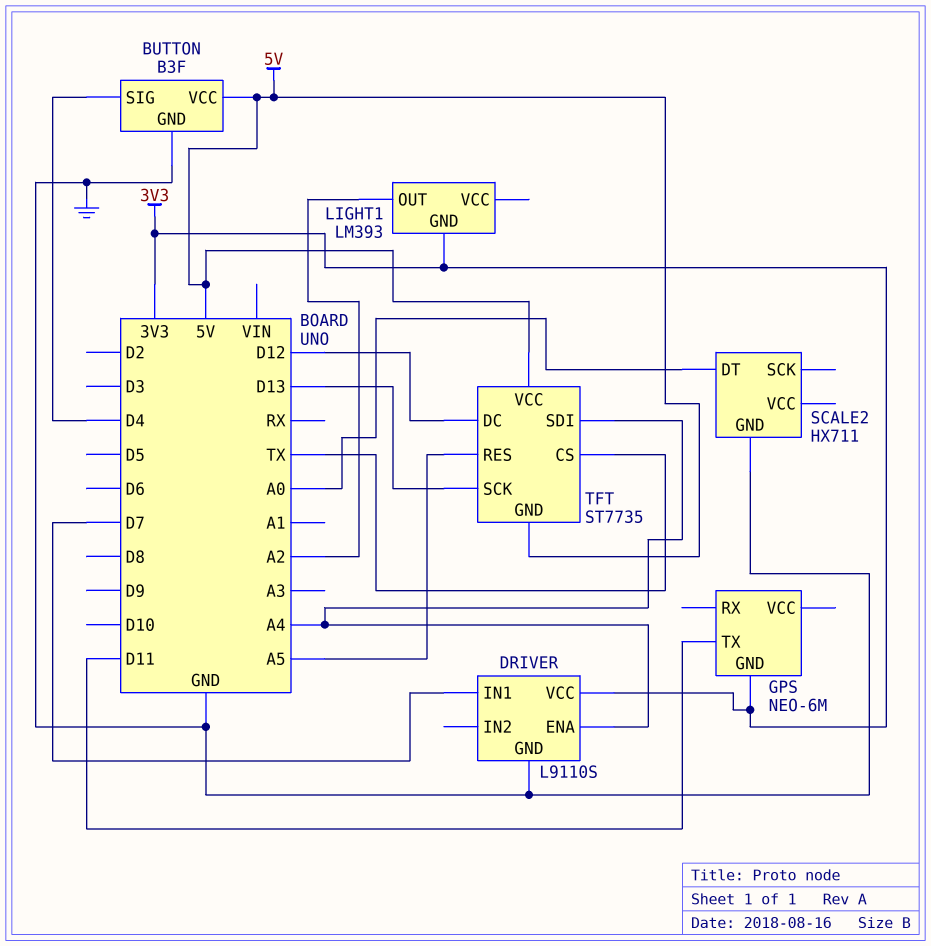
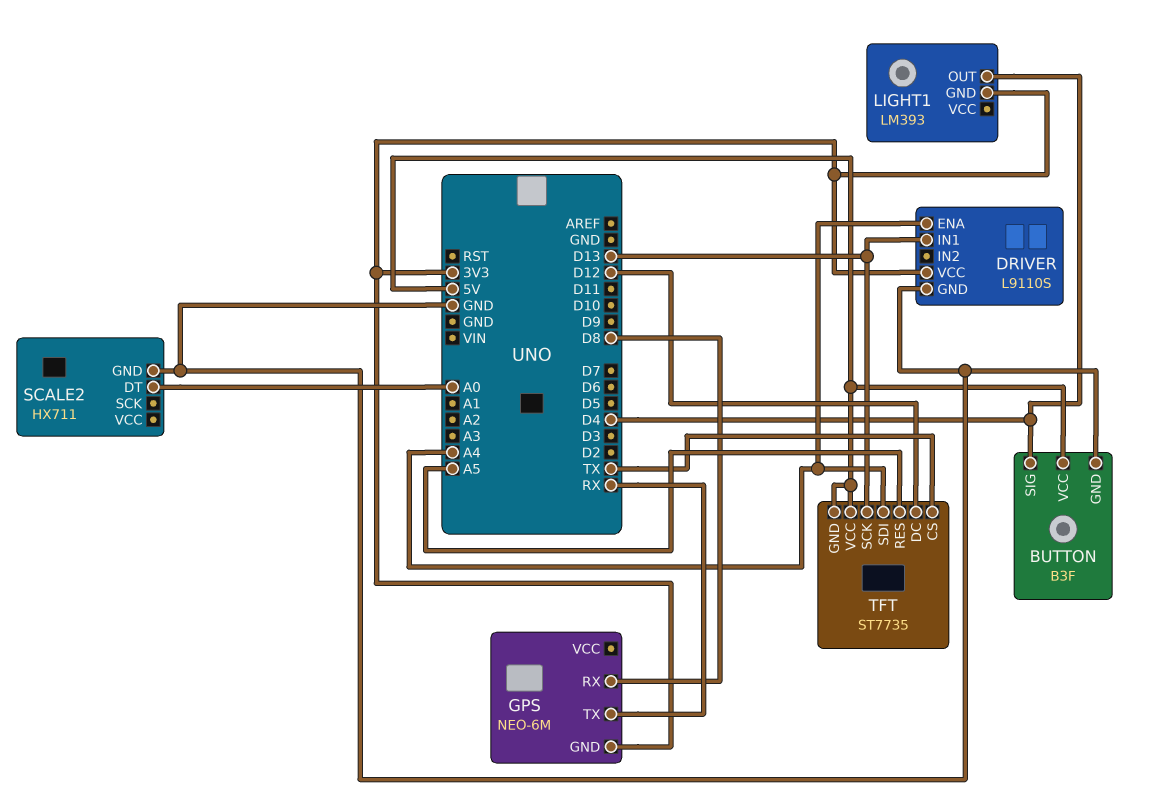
DRIVER pin IN1: D7 -> D13
GPS pin RX: none -> D8
GPS pin TX: D11 -> RX
LIGHT1 pin OUT: A2 -> D4

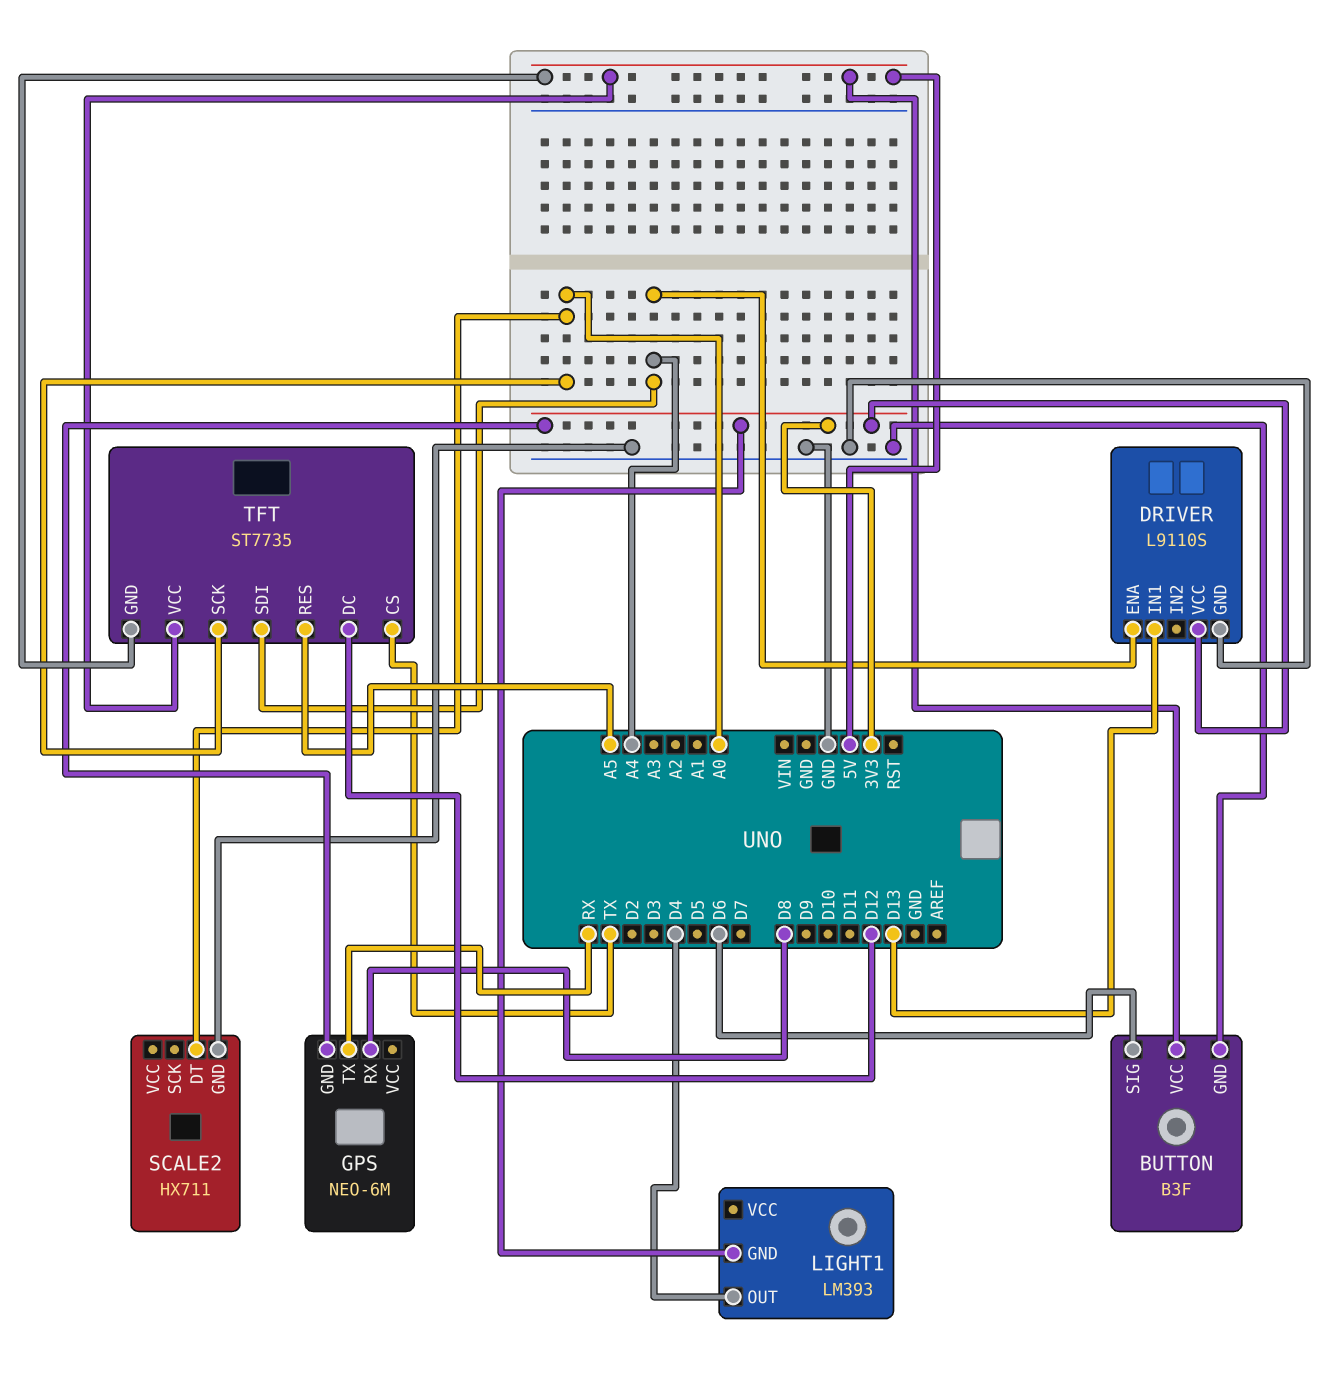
BUTTON pin SIG: D4 -> D6
TFT pin SCK: D13 -> A0

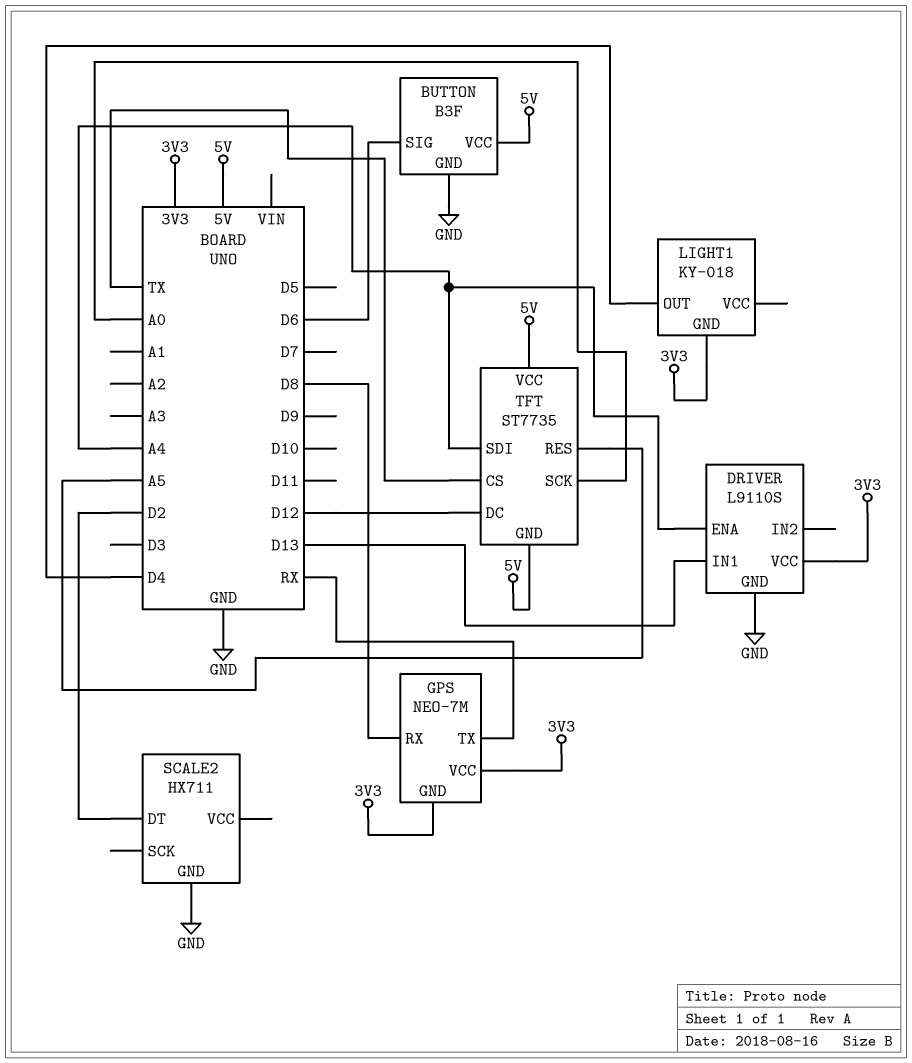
GPS: NEO-6M -> NEO-7M
GPS pin VCC: none -> 3V3
LIGHT1: LM393 -> KY-018
SCALE2 pin DT: A0 -> D2

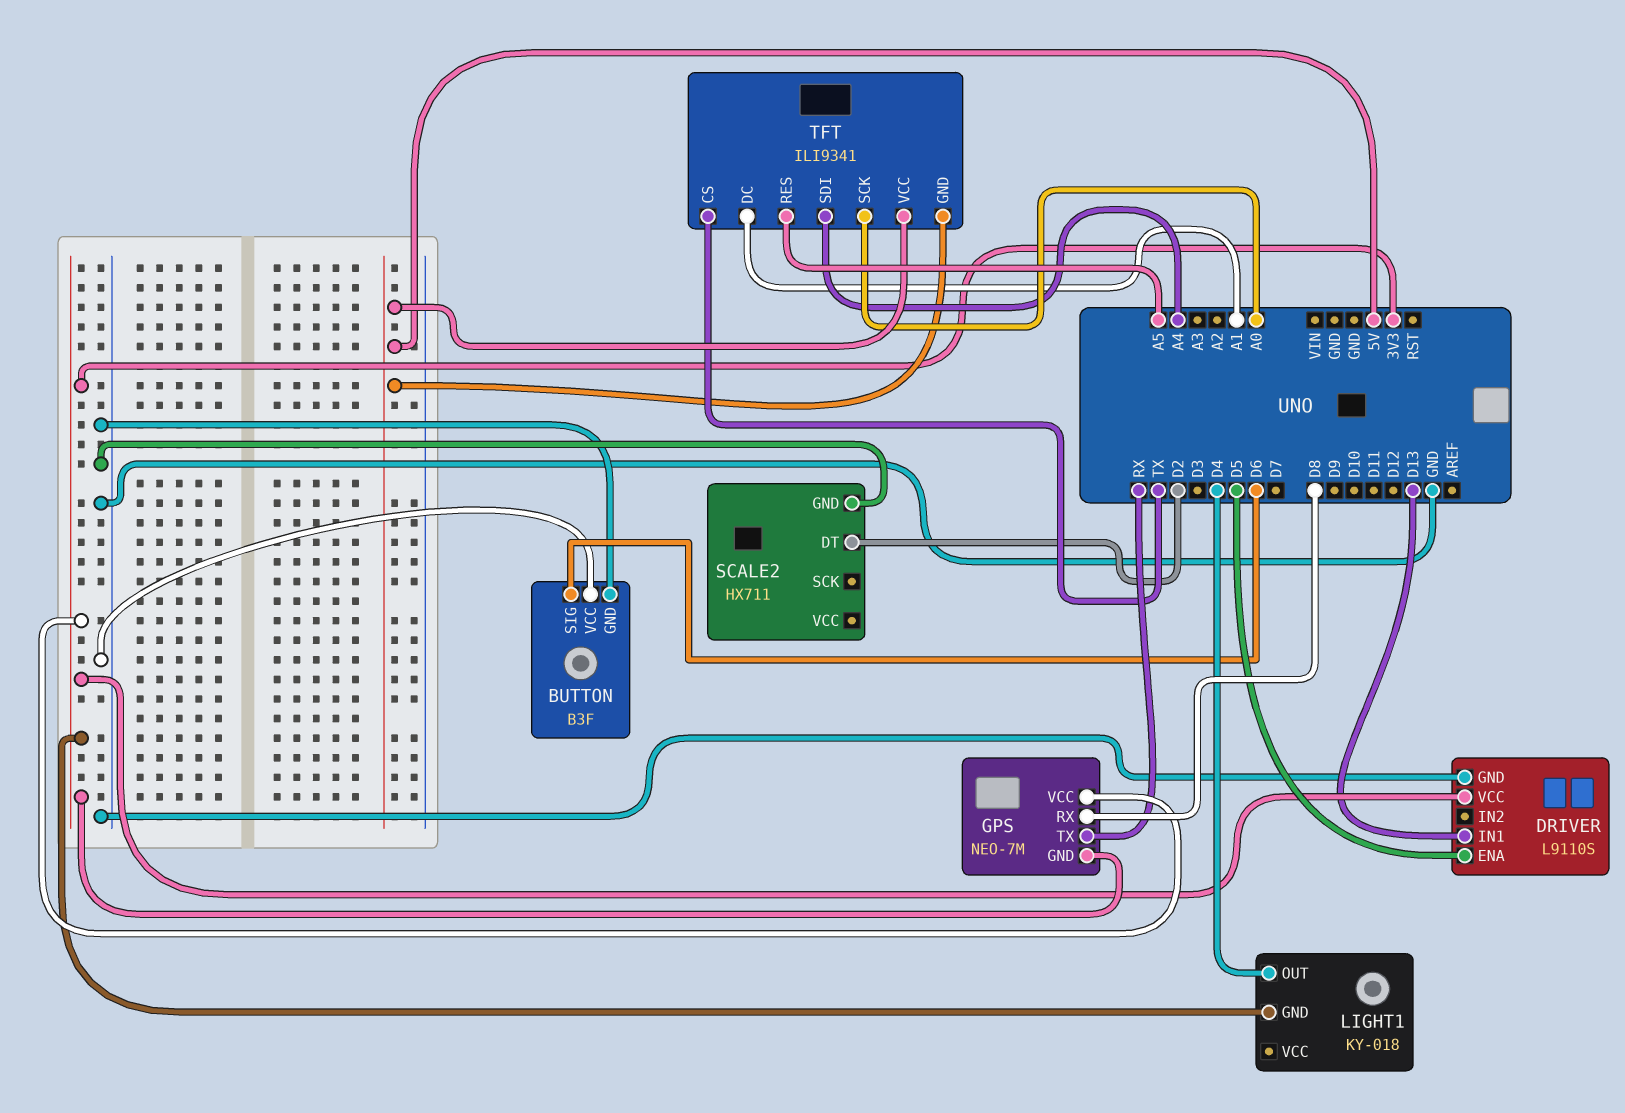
BUTTON pin VCC: 5V -> GND
DRIVER pin ENA: A4 -> D5
TFT: ST7735 -> ILI9341
TFT pin DC: D12 -> A1

